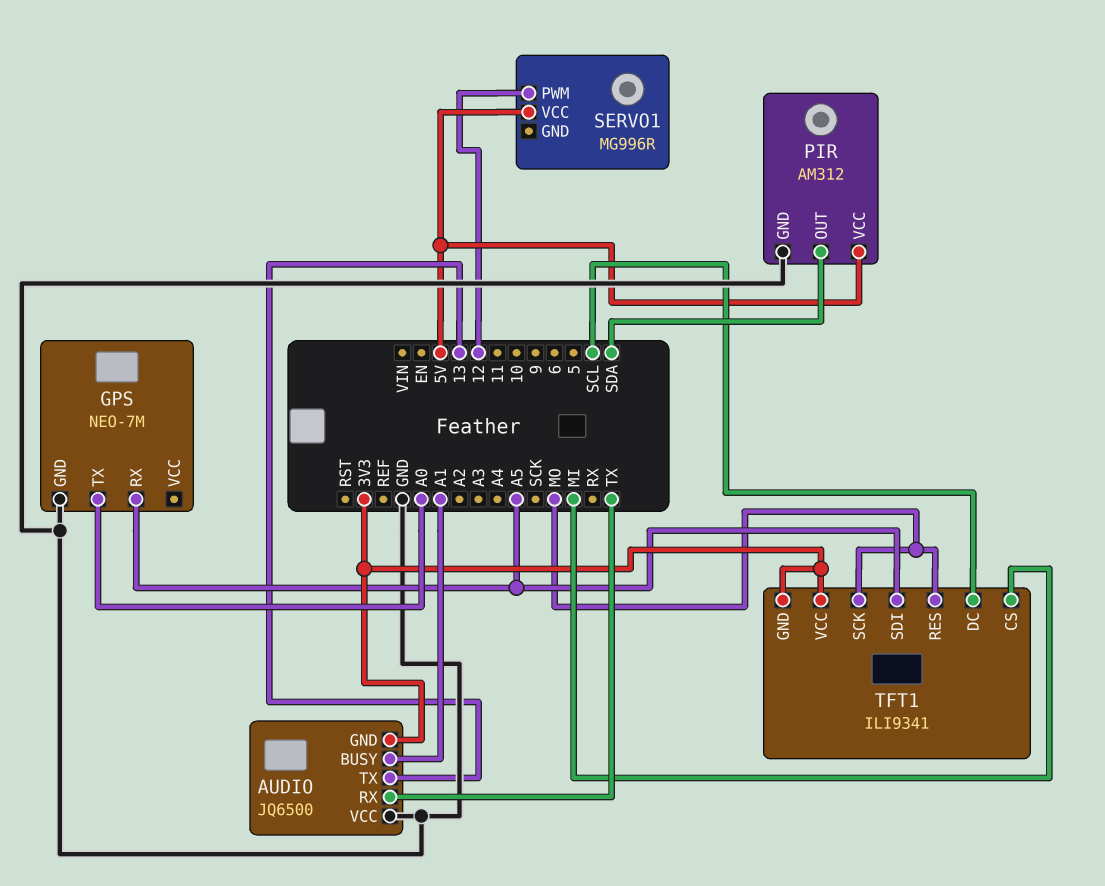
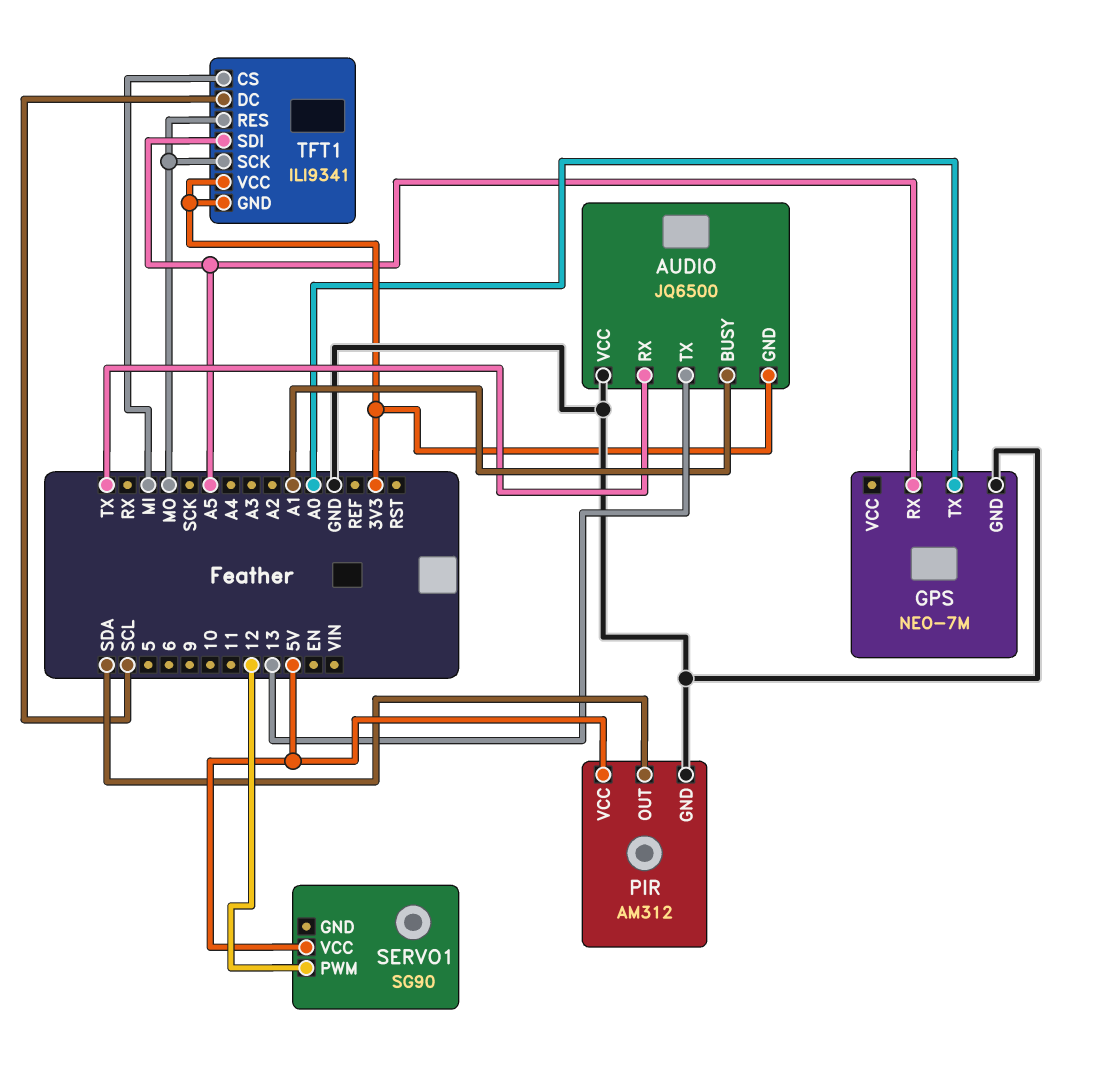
SERVO1: MG996R -> SG90

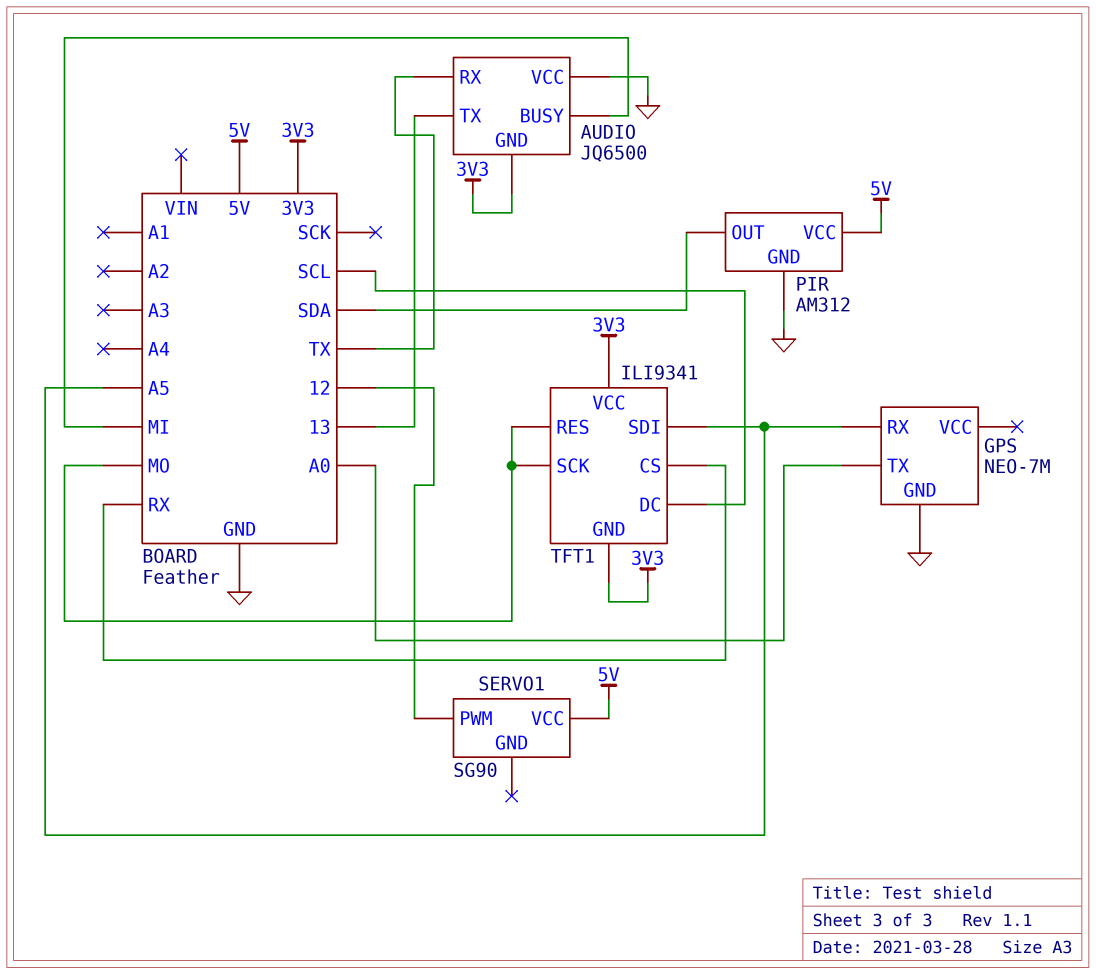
AUDIO pin BUSY: A1 -> MI
TFT1 pin CS: MI -> RX

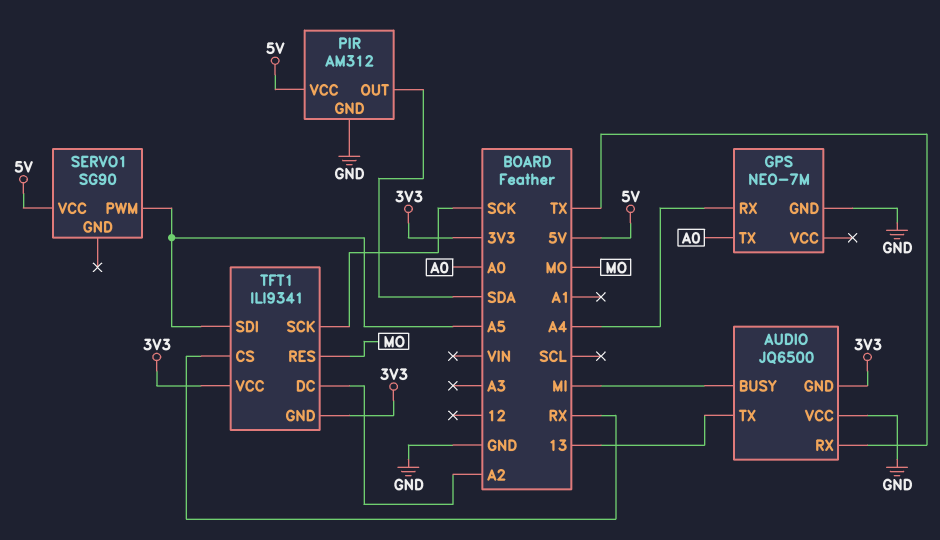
GPS pin RX: A5 -> A4
SERVO1 pin PWM: 12 -> A5
TFT1 pin DC: SCL -> A2
TFT1 pin SCK: MO -> SCK

